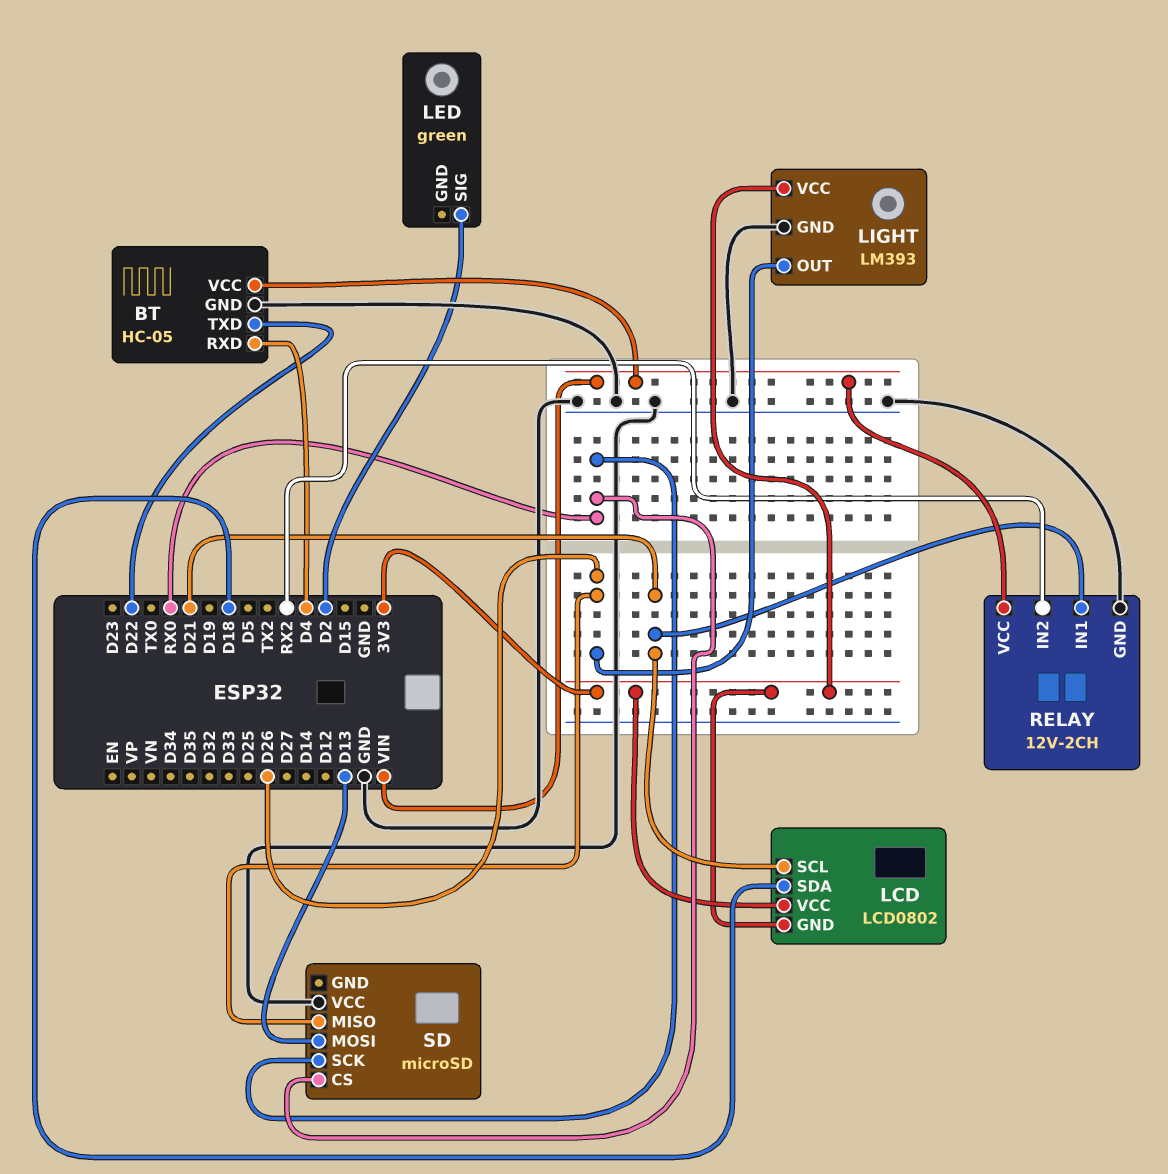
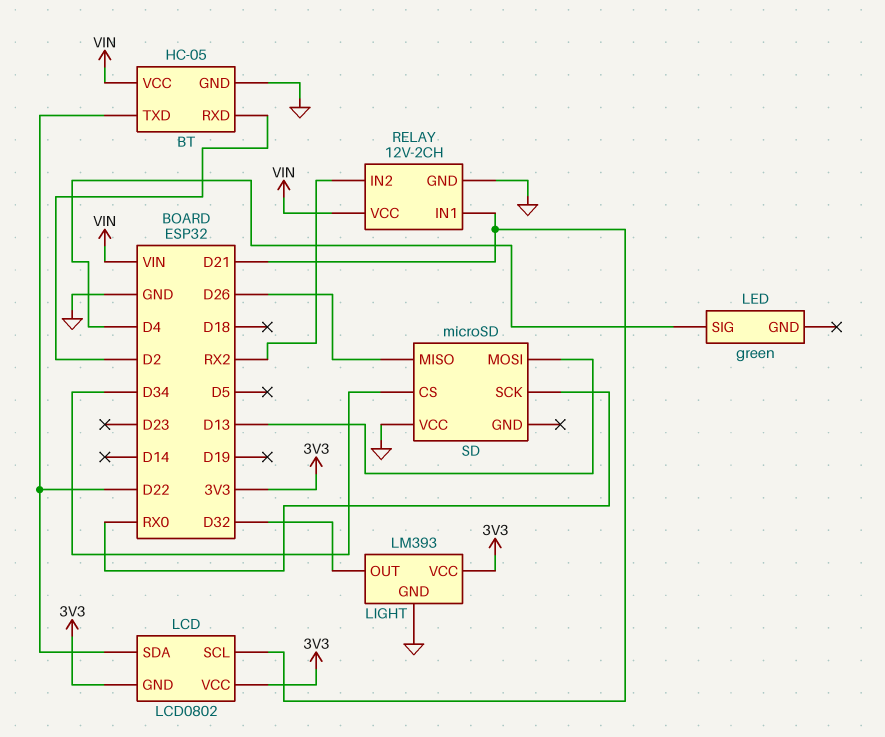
BT pin RXD: D4 -> D2
LCD pin SDA: D18 -> D22
LED pin SIG: D2 -> D4
LIGHT pin OUT: D26 -> D32
SD pin CS: RX0 -> D34

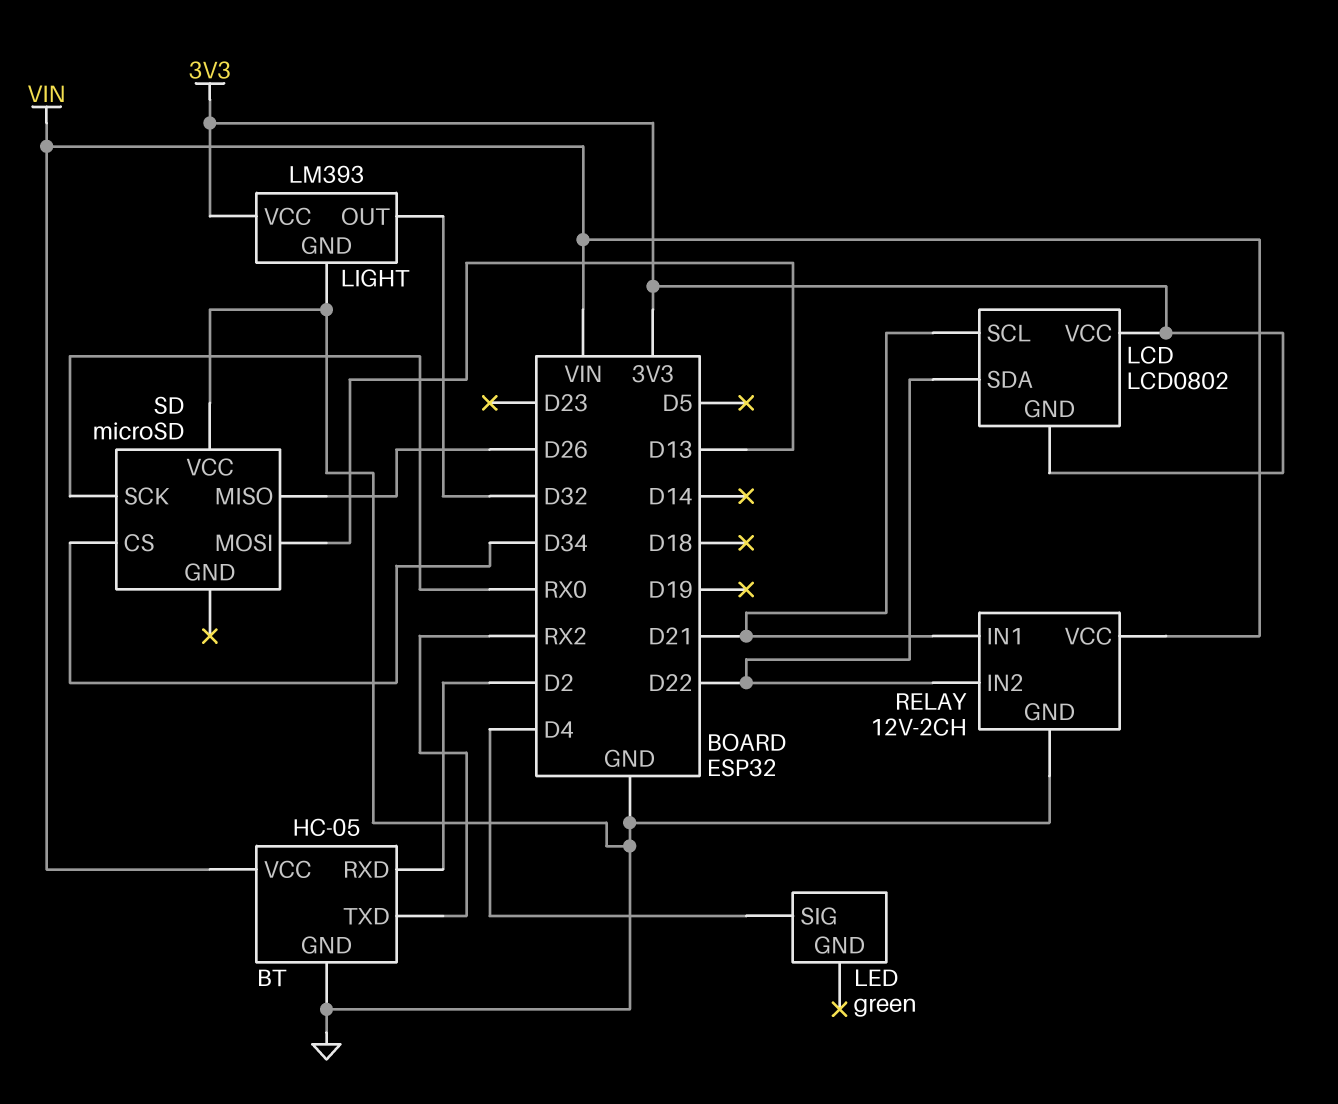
BT pin TXD: D22 -> RX2
RELAY pin IN2: RX2 -> D22

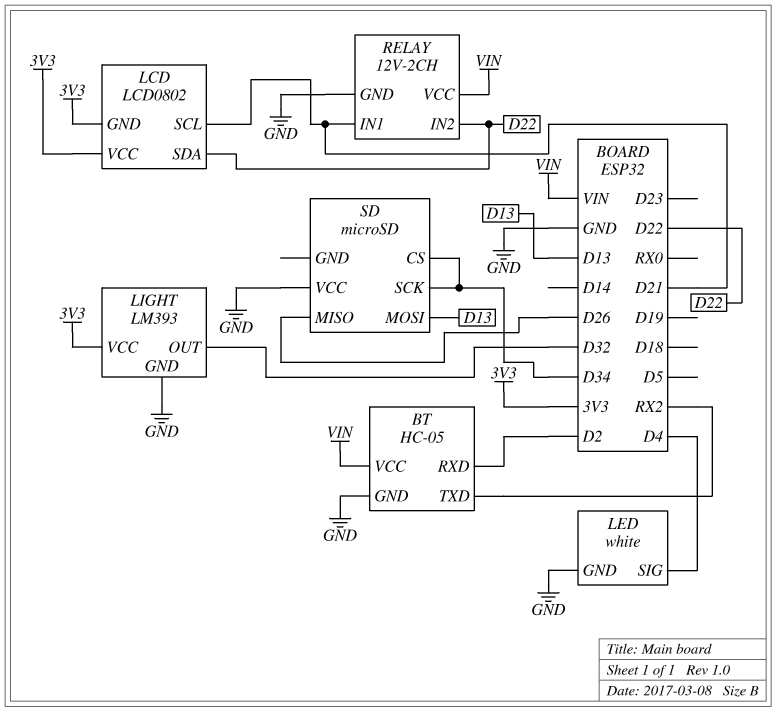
LED: green -> white
LED pin GND: none -> GND
SD pin SCK: RX0 -> D34

